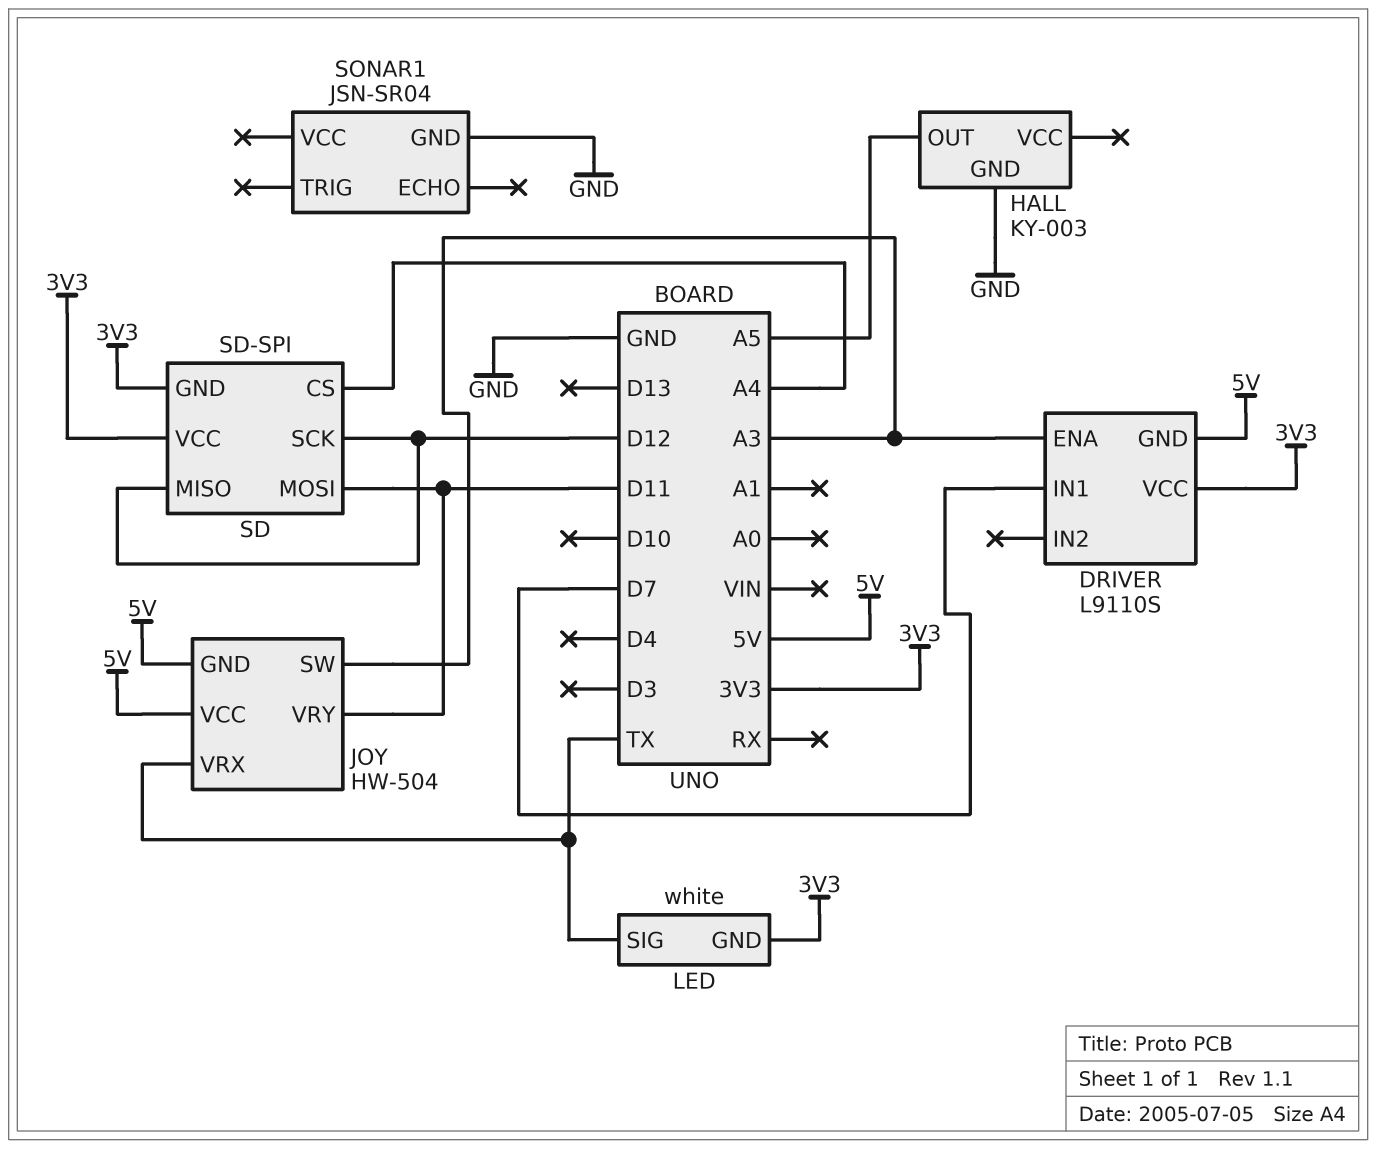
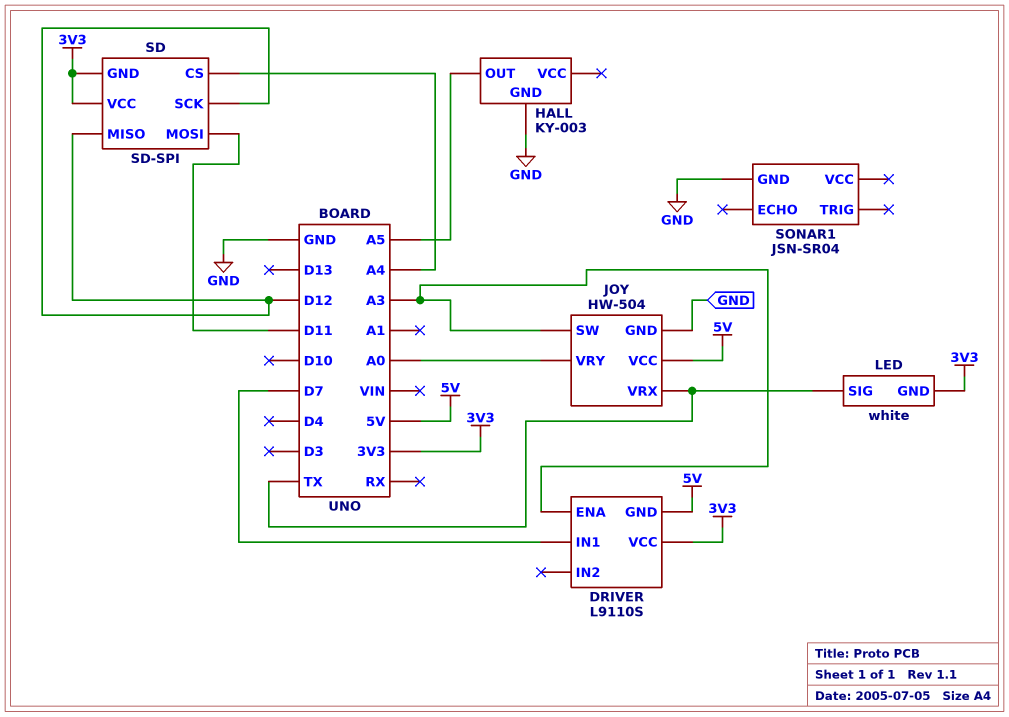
JOY pin GND: 5V -> GND
JOY pin VRY: D11 -> A0

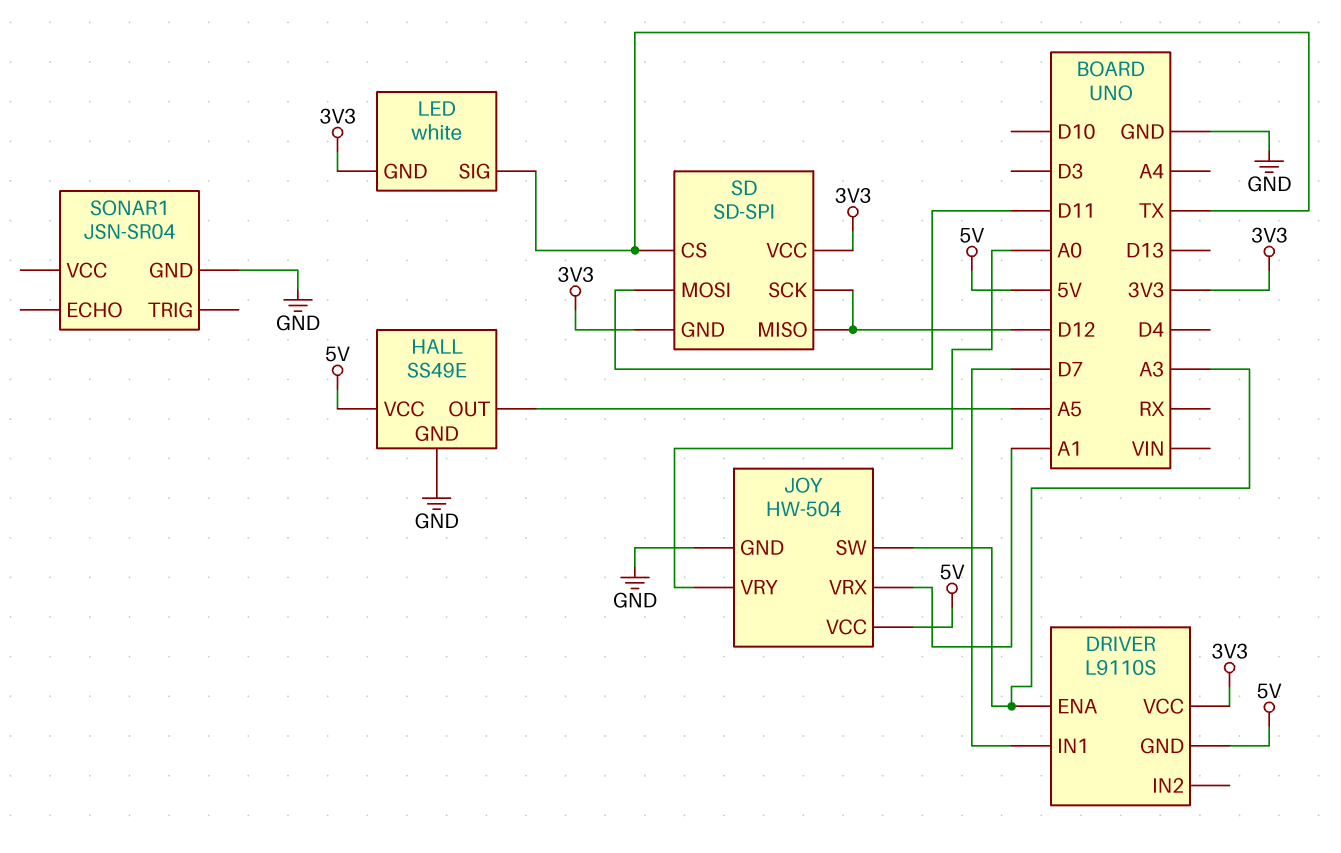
HALL: KY-003 -> SS49E
HALL pin VCC: none -> 5V
JOY pin VRX: TX -> A1
SD pin CS: A4 -> TX

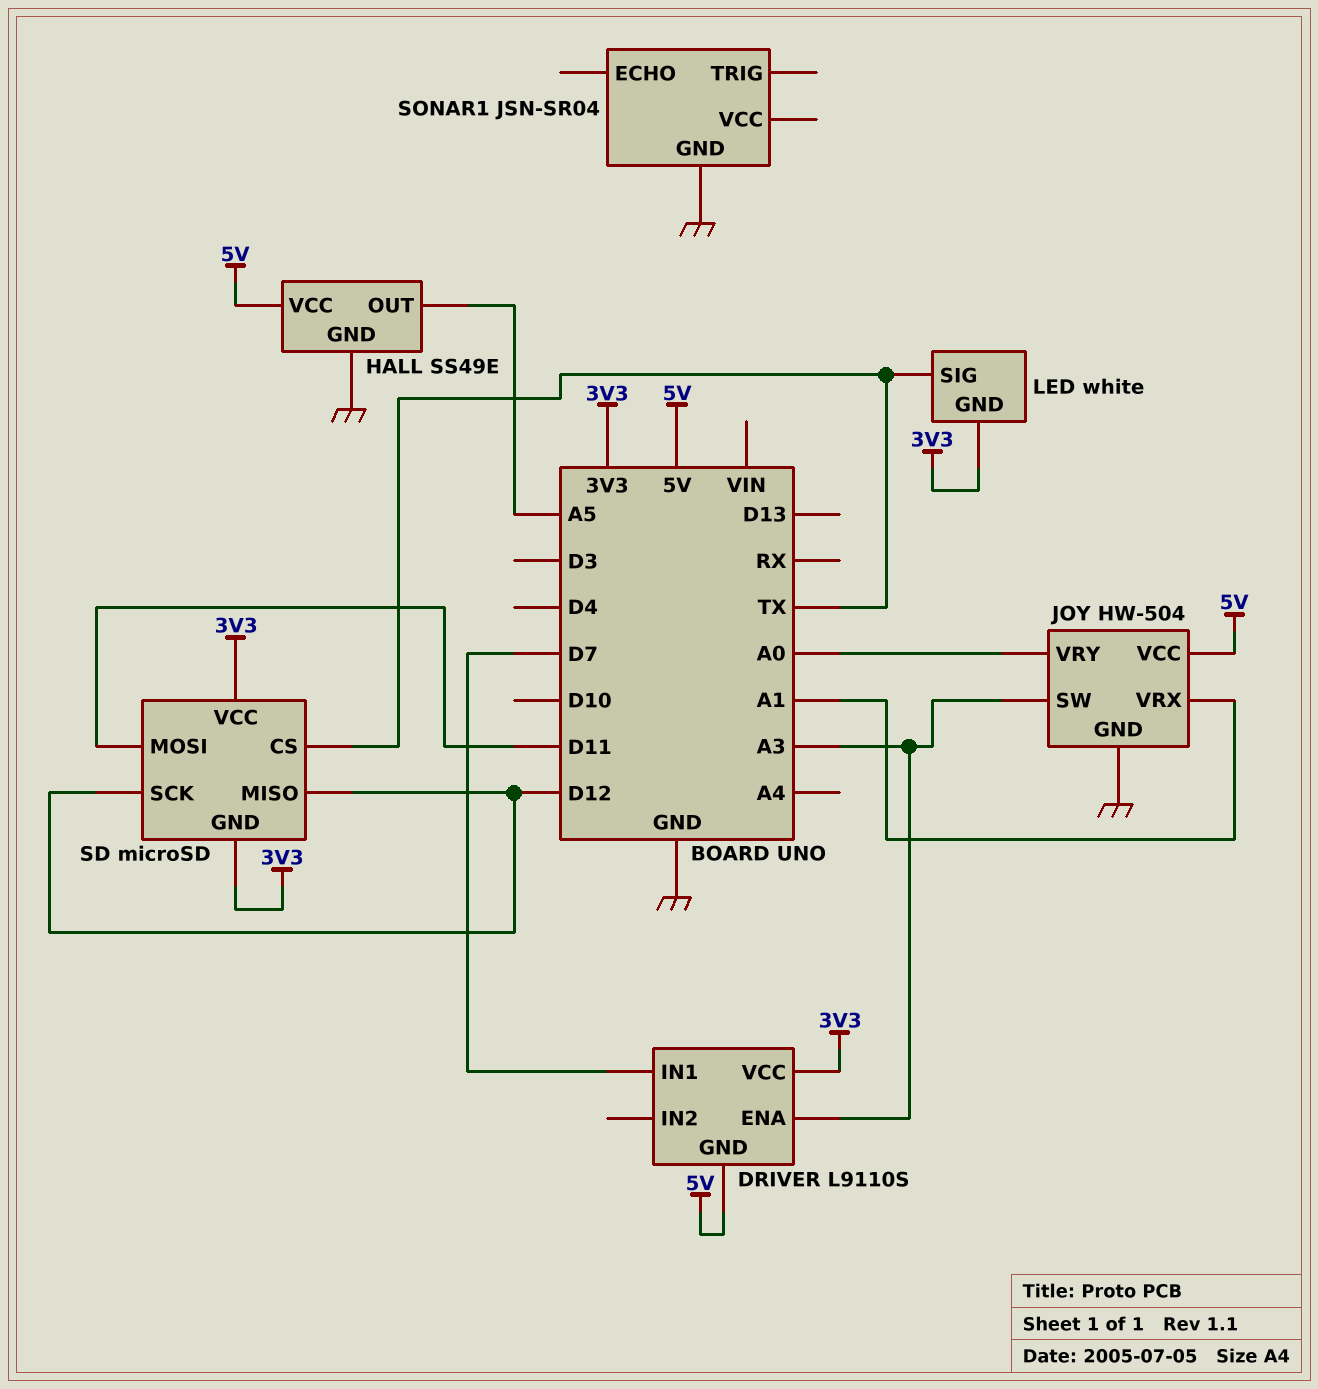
SD: SD-SPI -> microSD

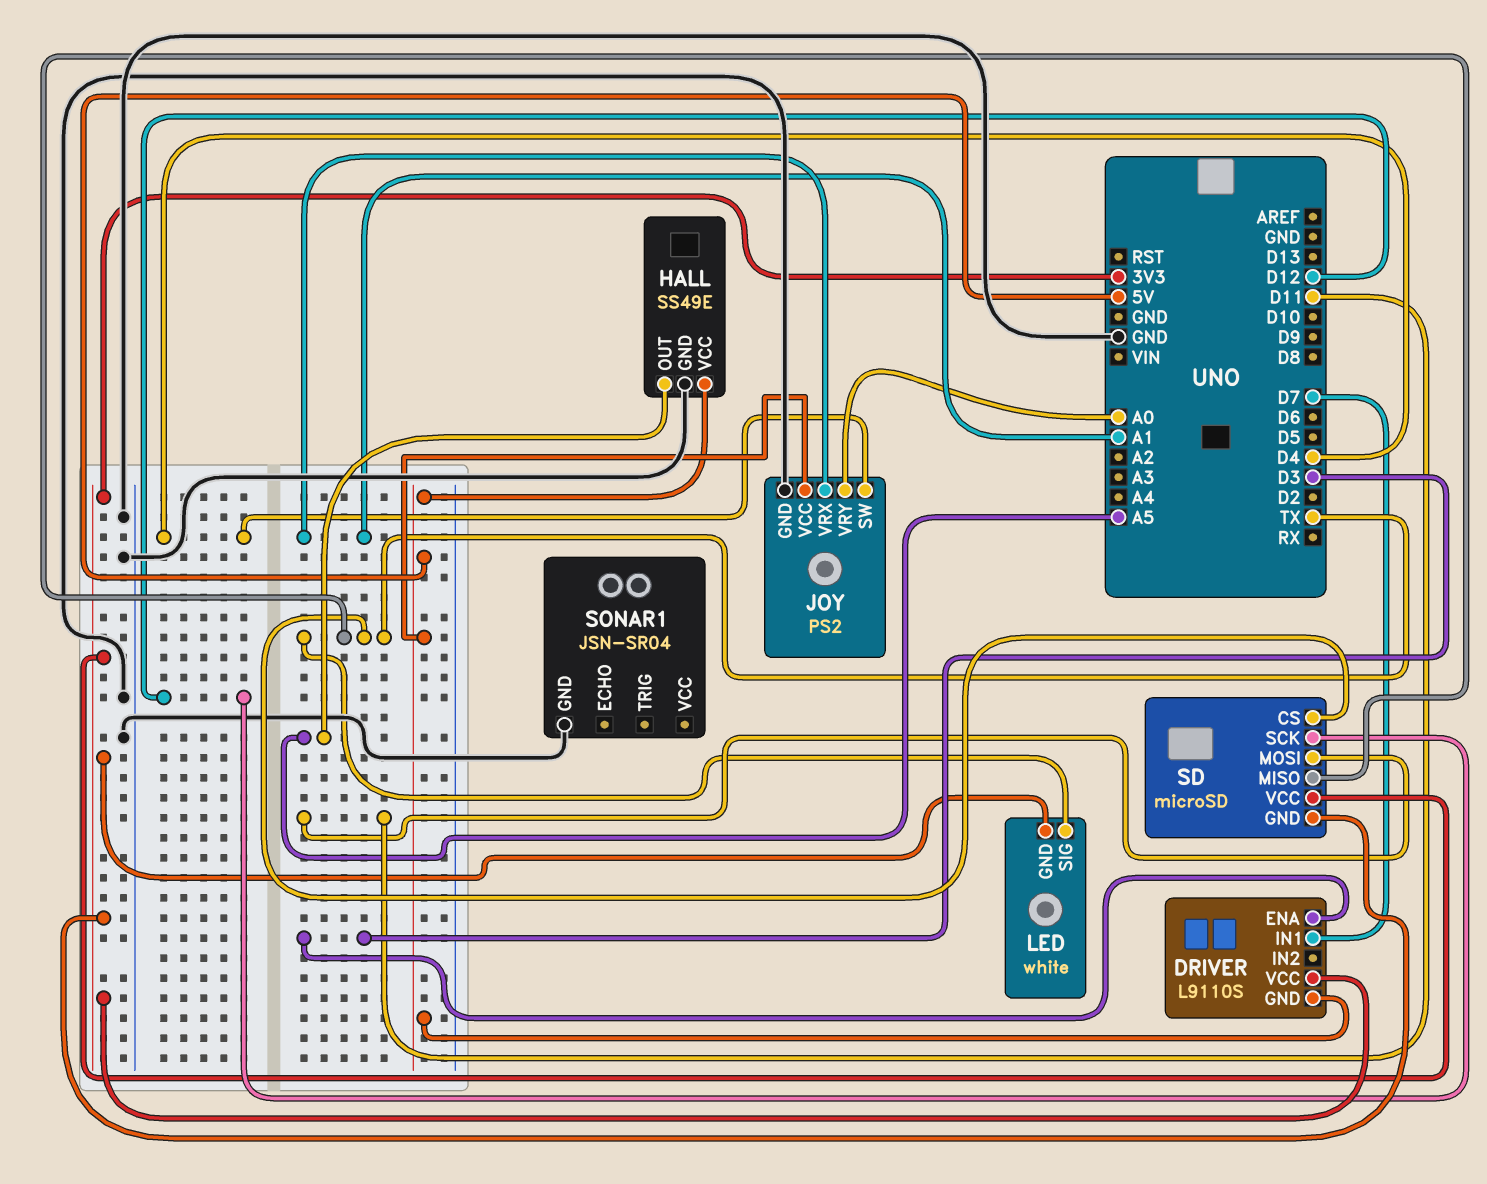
DRIVER pin ENA: A3 -> D3
JOY: HW-504 -> PS2
JOY pin SW: A3 -> D4
SD pin MISO: D12 -> TX

